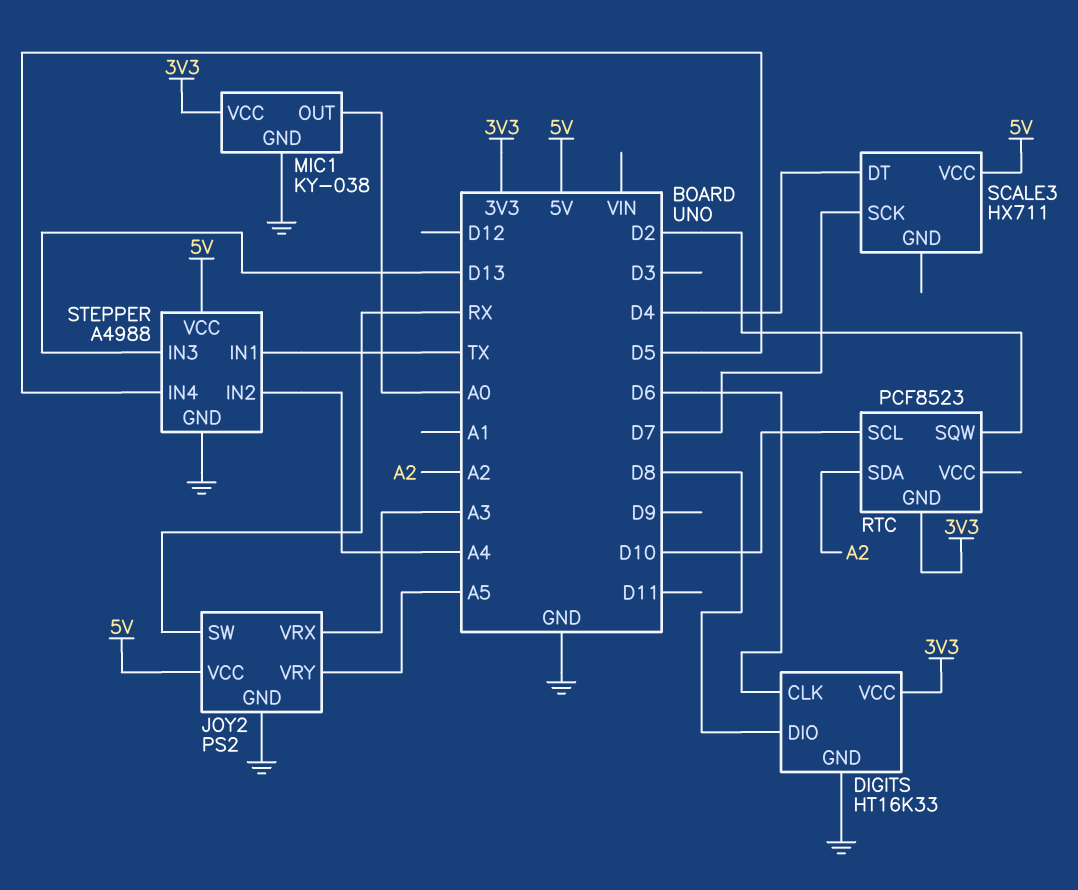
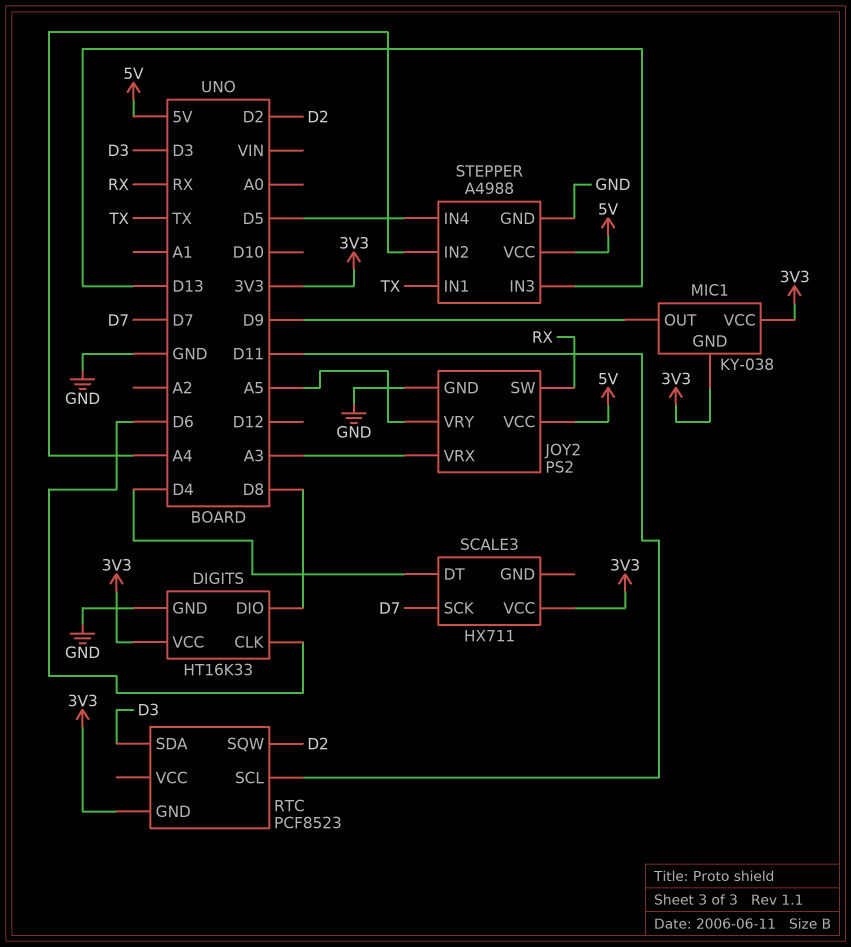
MIC1 pin GND: GND -> 3V3
MIC1 pin OUT: A0 -> D9
RTC pin SCL: D10 -> D11
RTC pin SDA: A2 -> D3
SCALE3 pin VCC: 5V -> 3V3

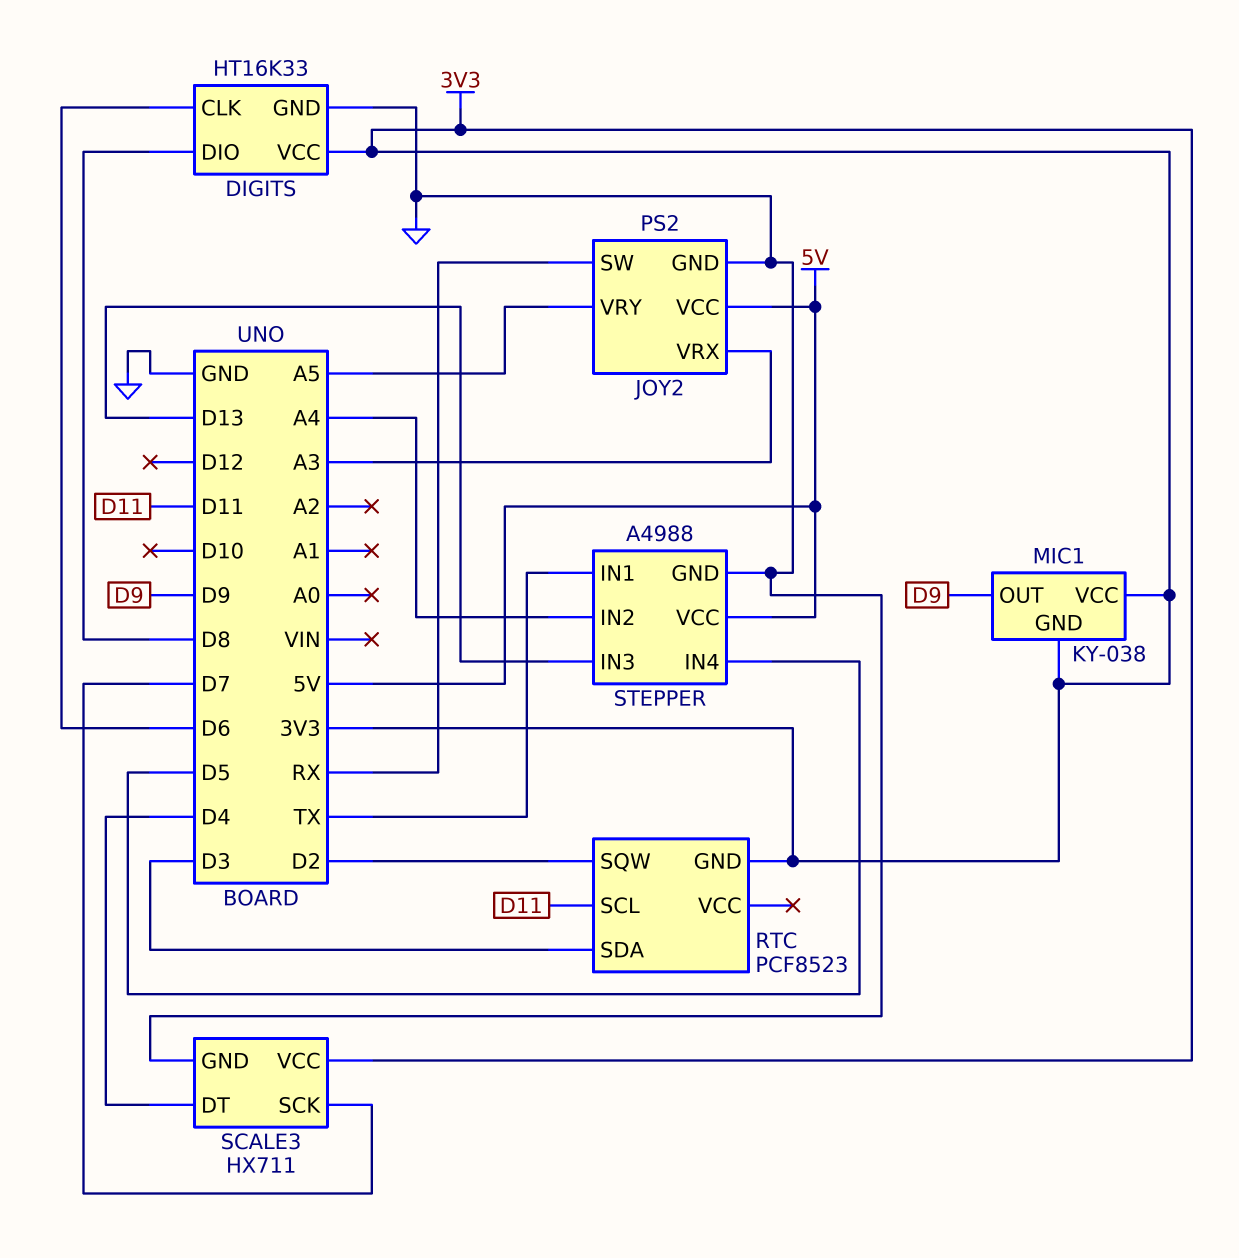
SCALE3 pin GND: none -> GND

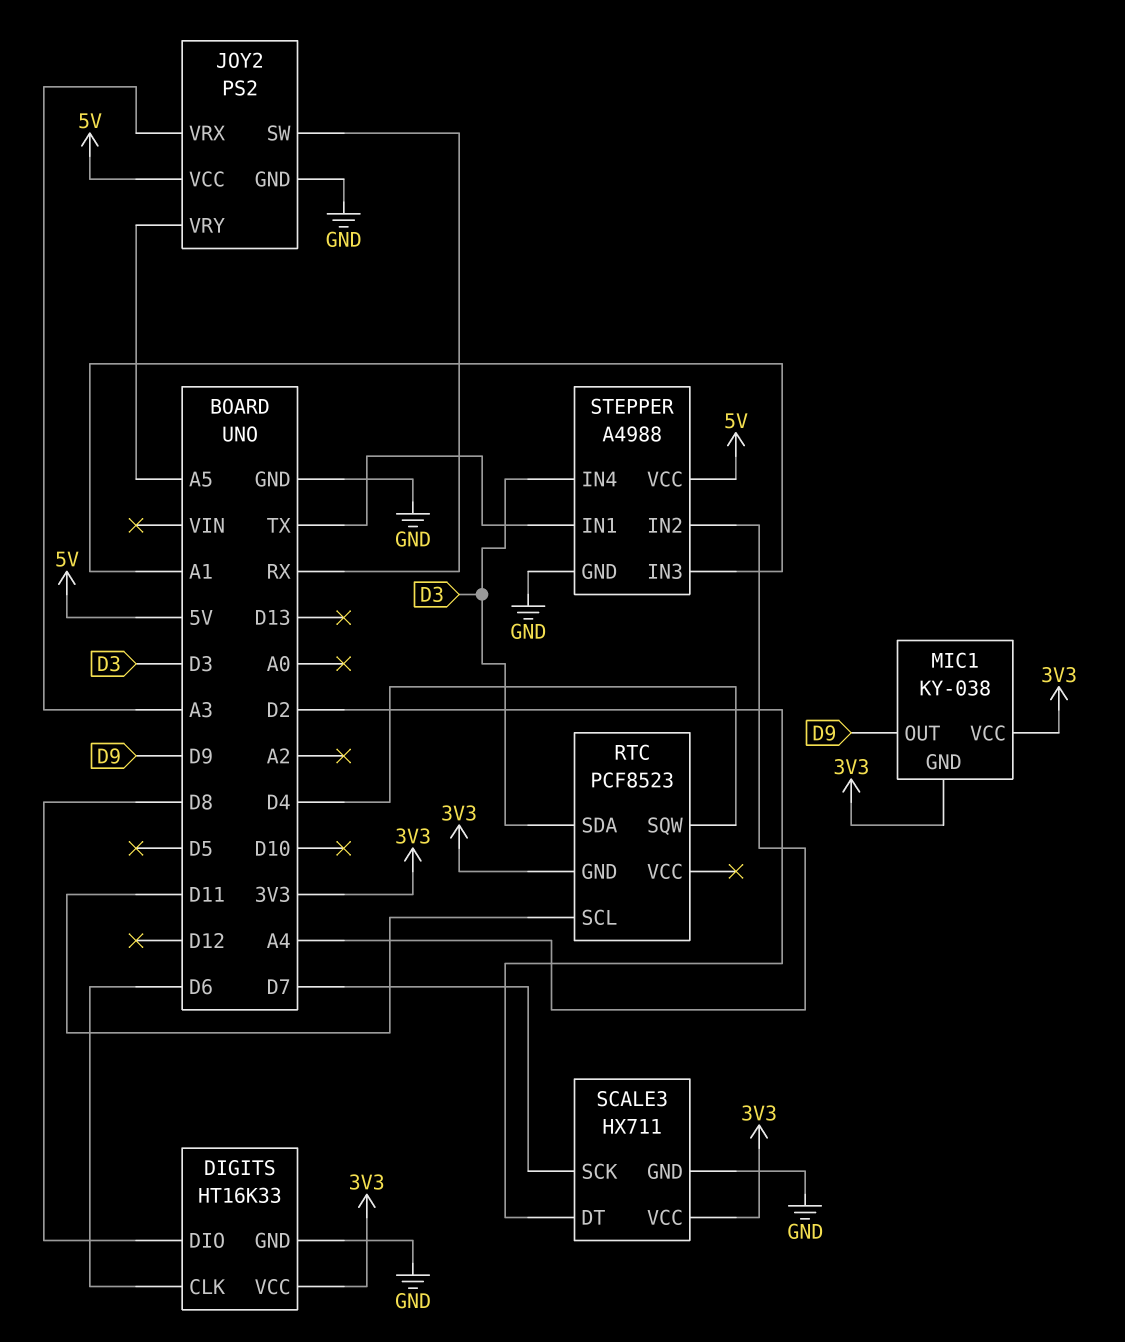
RTC pin SQW: D2 -> D4
SCALE3 pin DT: D4 -> D2
STEPPER pin IN3: D13 -> A1
STEPPER pin IN4: D5 -> D3

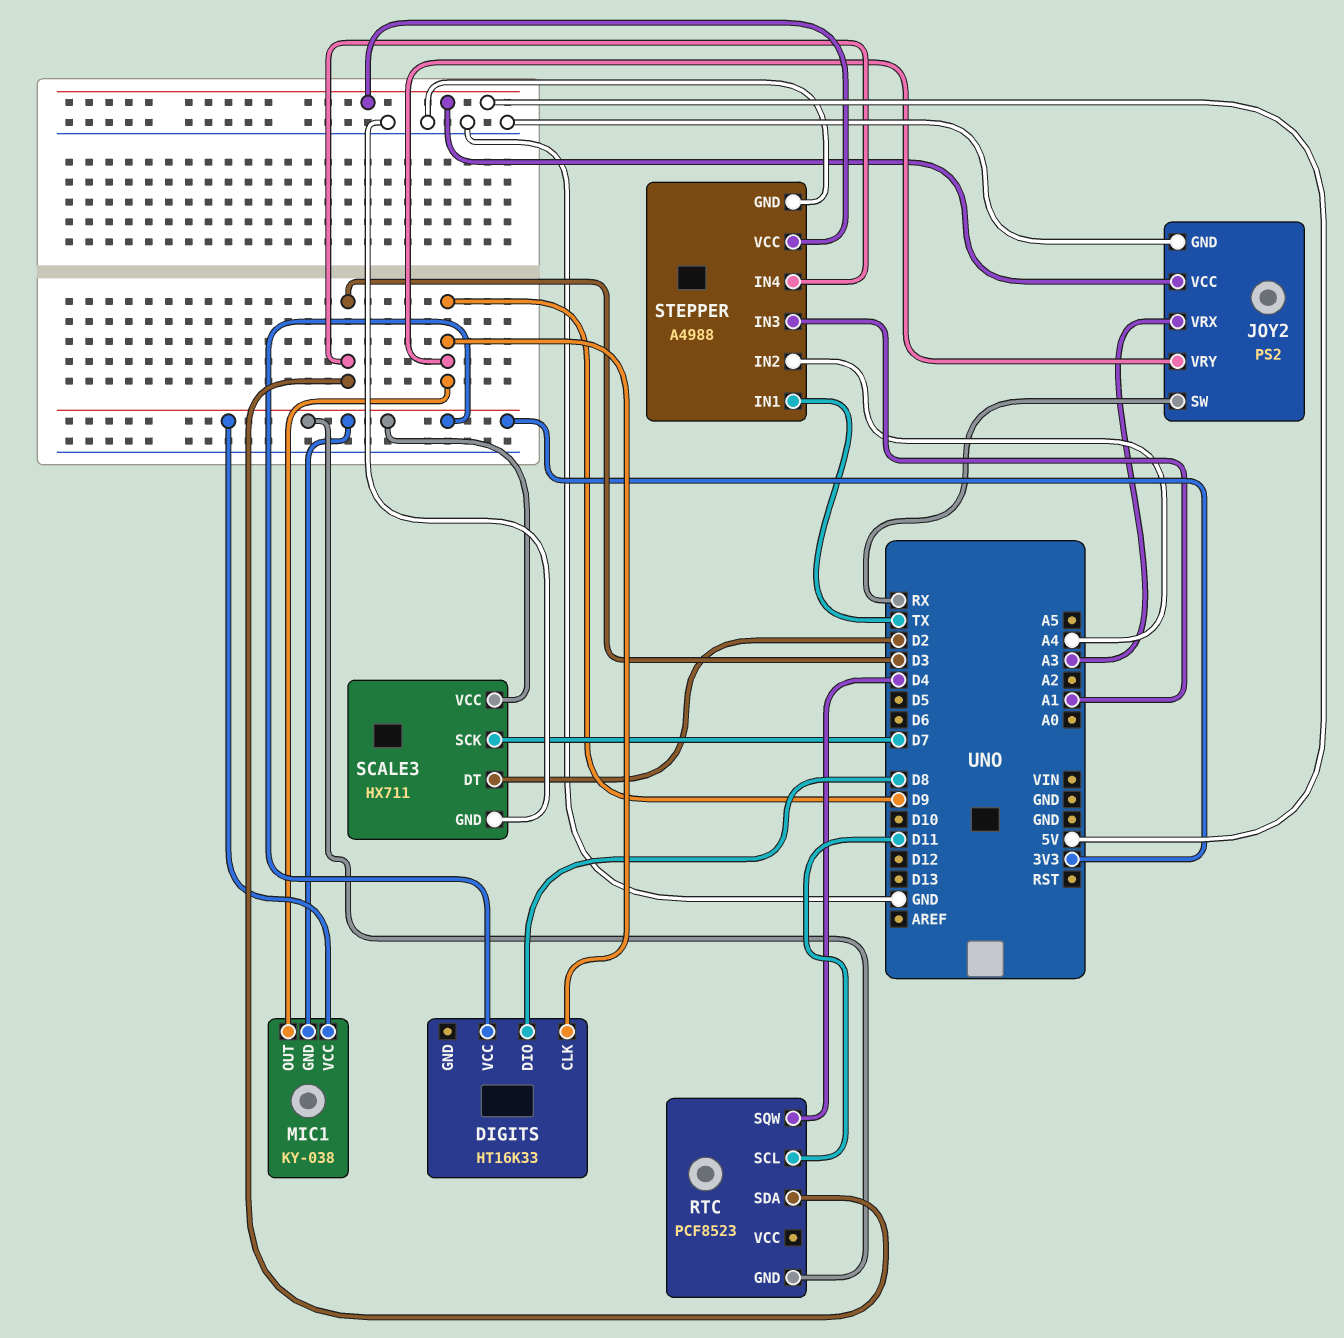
DIGITS pin CLK: D6 -> D9
DIGITS pin GND: GND -> none
JOY2 pin VRY: A5 -> D9

